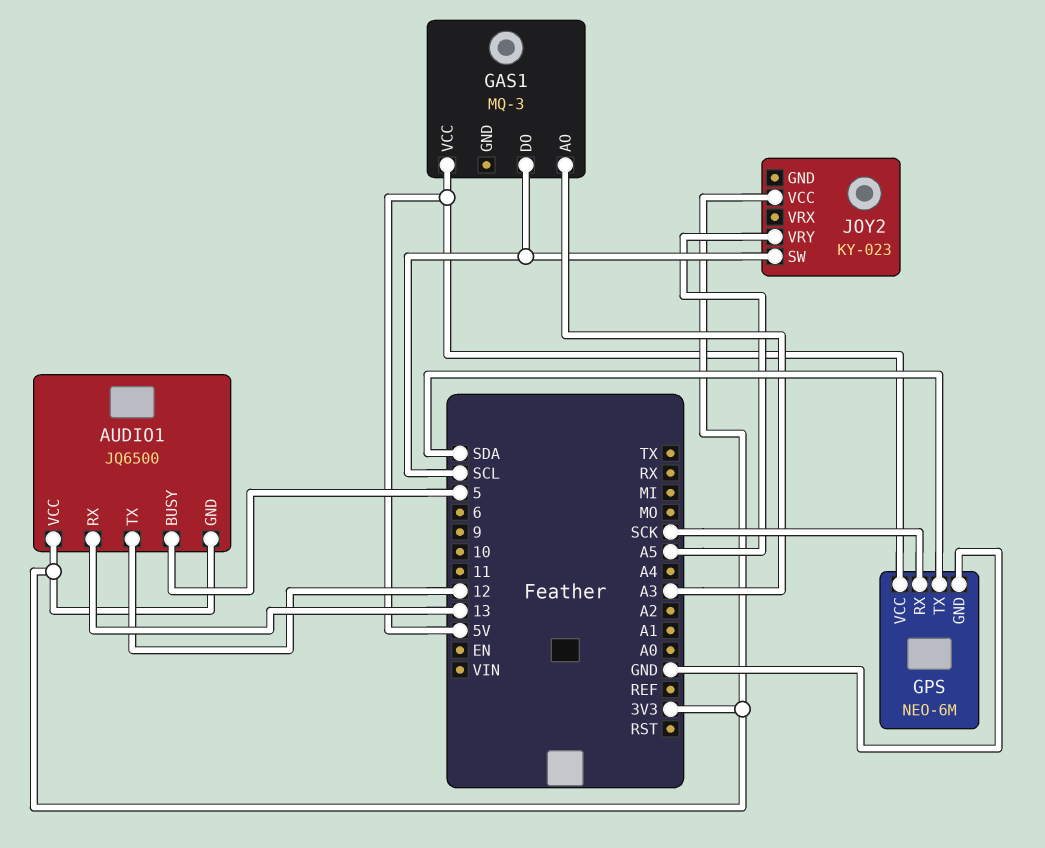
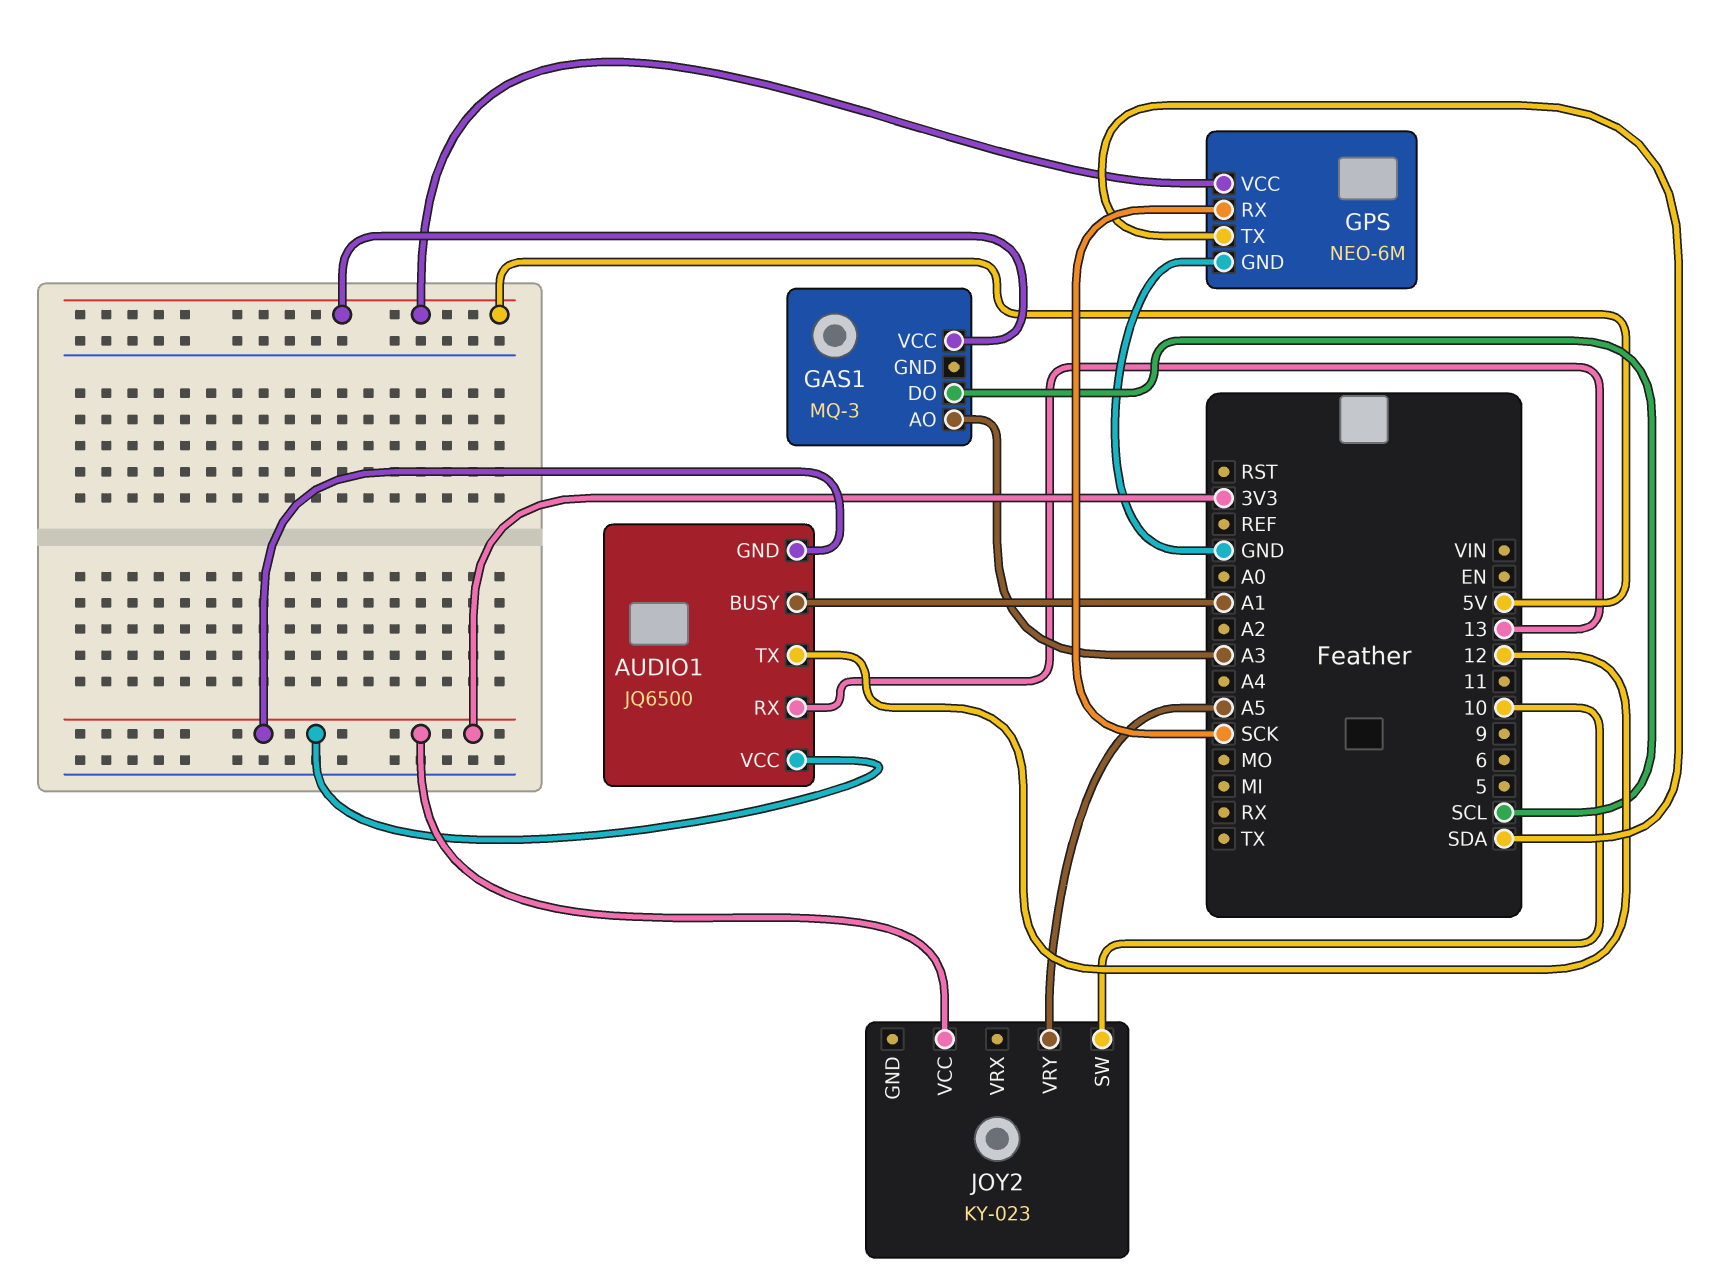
AUDIO1 pin BUSY: 5 -> A1
JOY2 pin SW: SCL -> 10

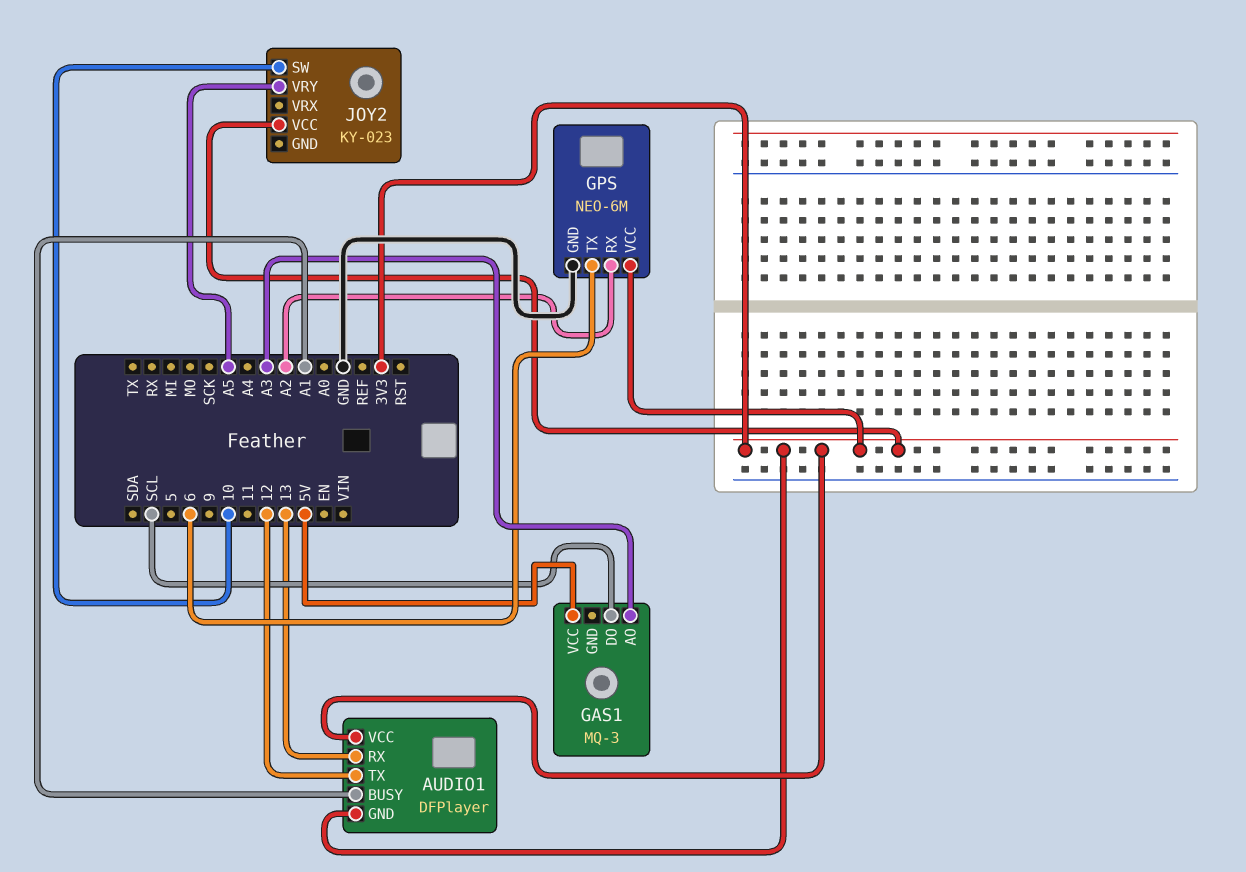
AUDIO1: JQ6500 -> DFPlayer
GPS pin RX: SCK -> A2
GPS pin TX: SDA -> 6
GPS pin VCC: 5V -> 3V3

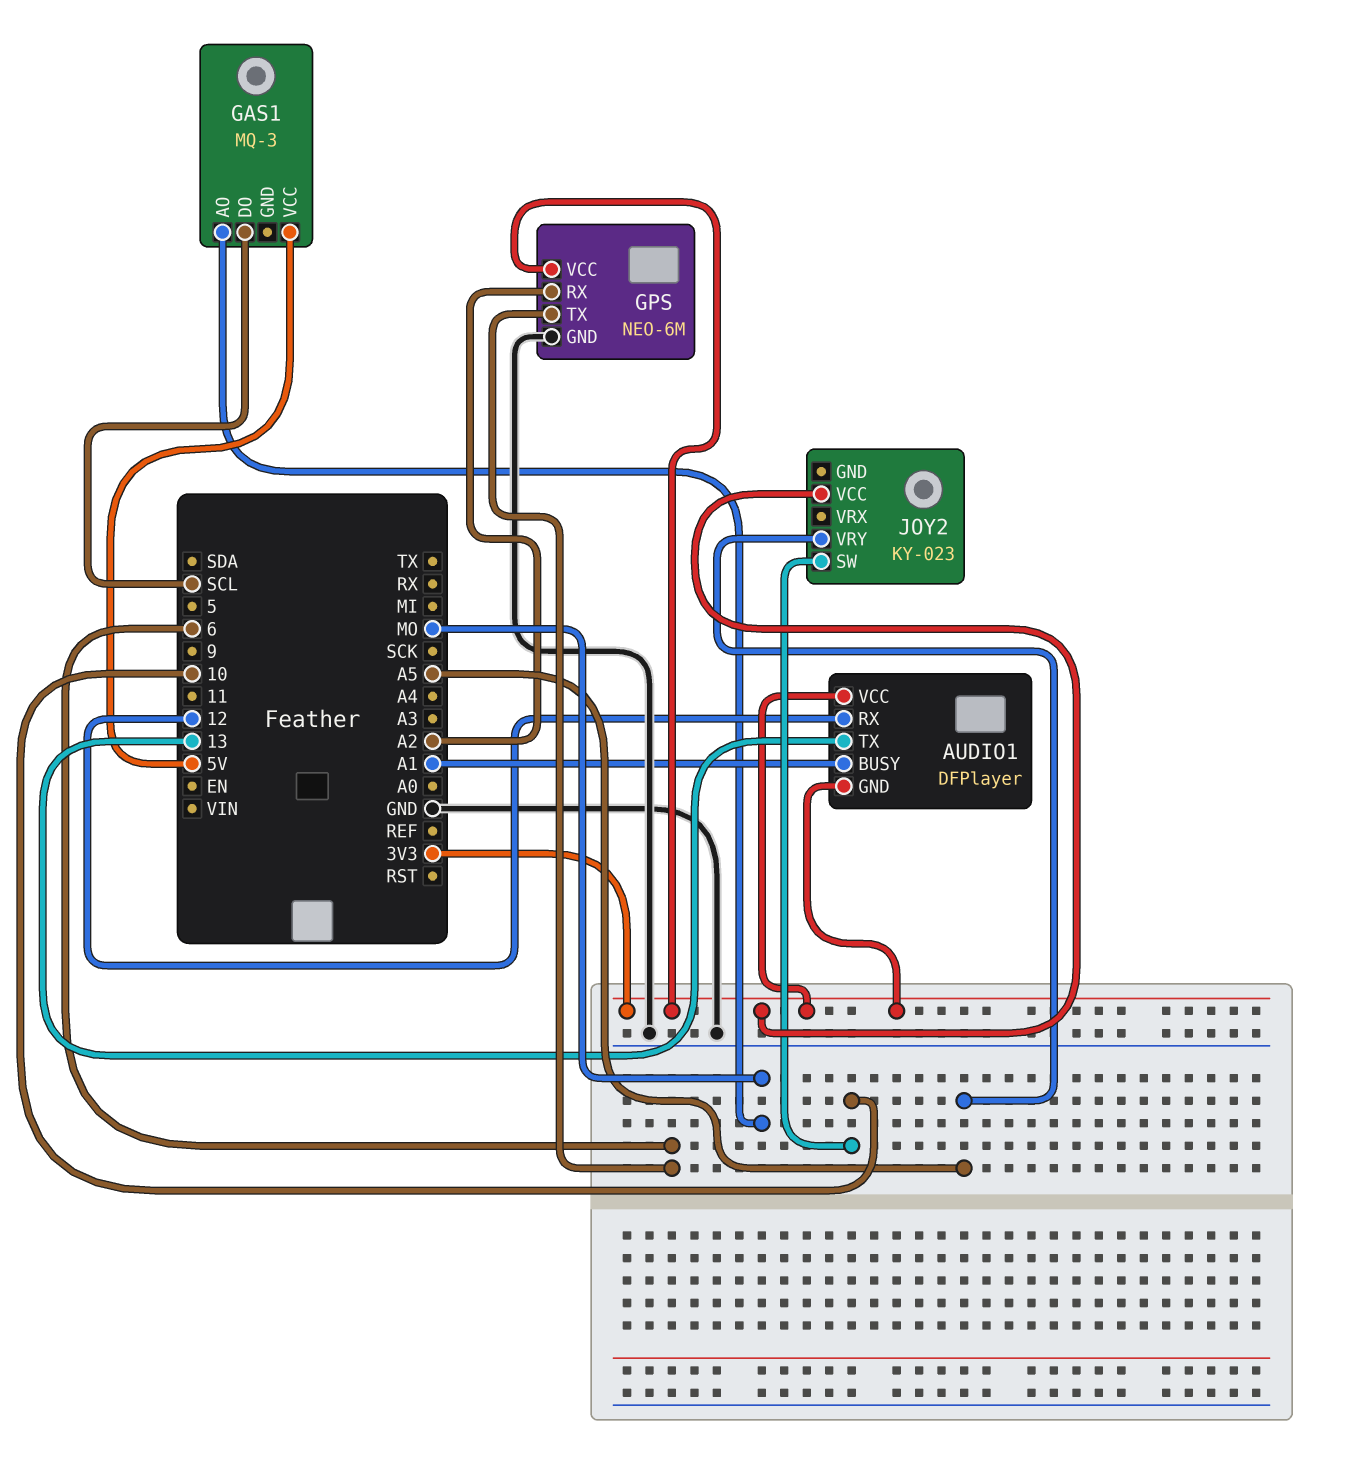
AUDIO1 pin RX: 13 -> 12
AUDIO1 pin TX: 12 -> 13
GAS1 pin AO: A3 -> MO

